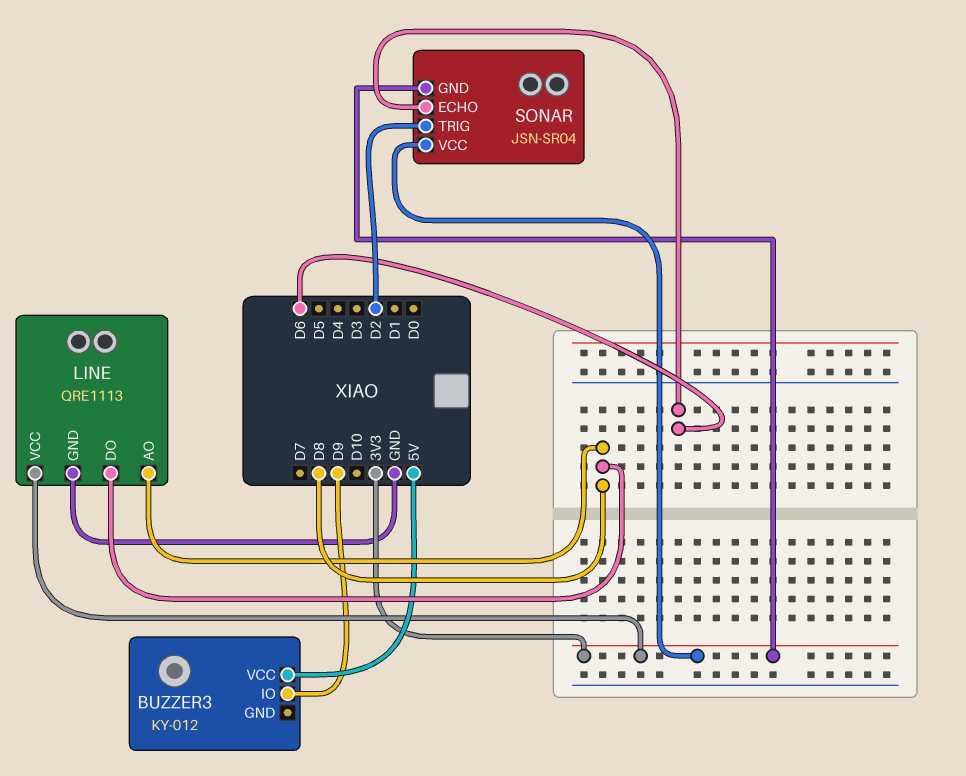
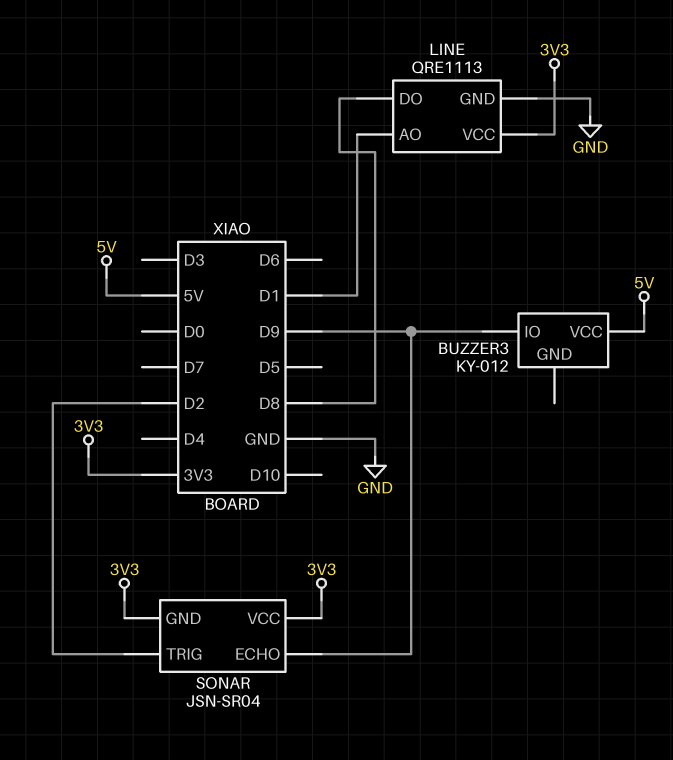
LINE pin AO: D8 -> D1
SONAR pin ECHO: D6 -> D9

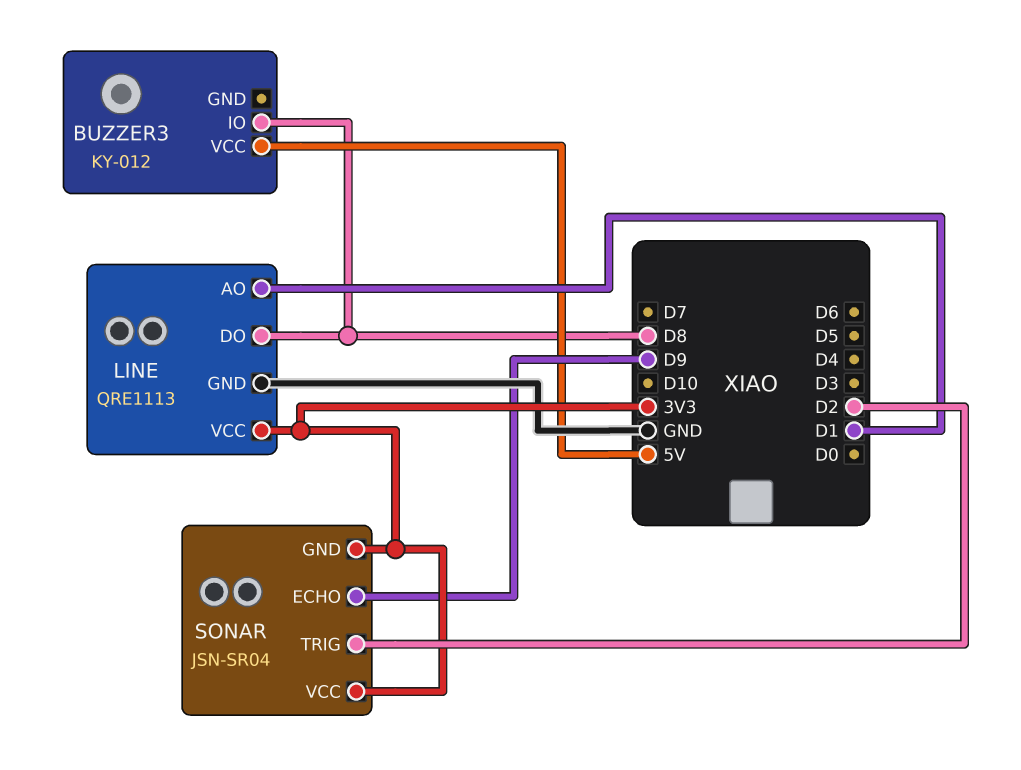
BUZZER3 pin IO: D9 -> D8

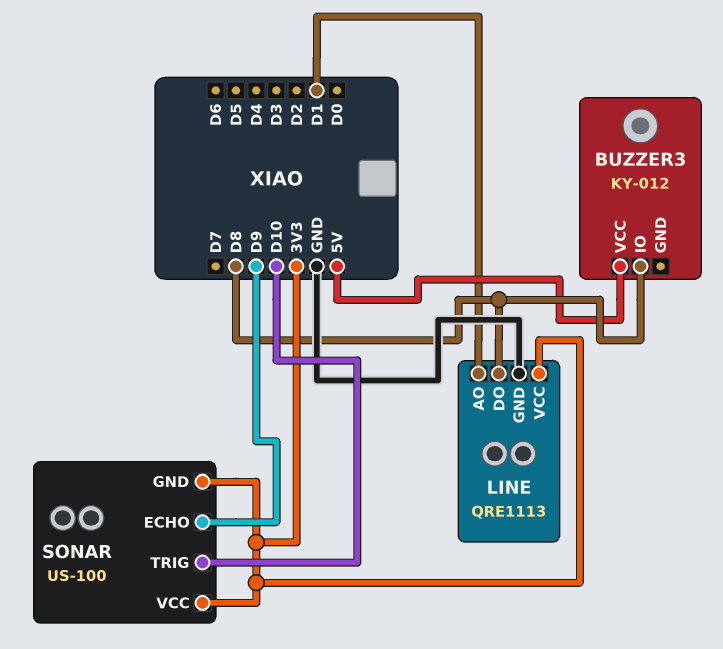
SONAR: JSN-SR04 -> US-100
SONAR pin TRIG: D2 -> D10

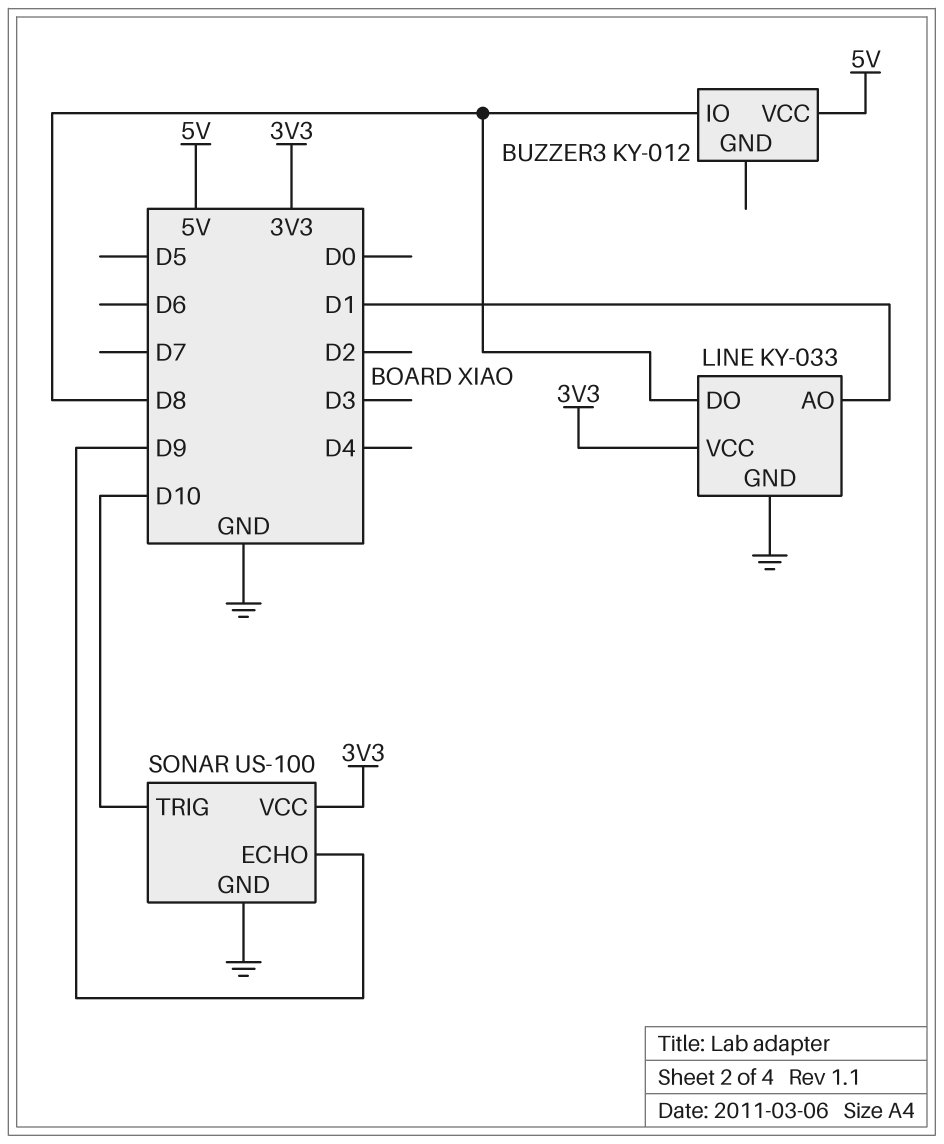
LINE: QRE1113 -> KY-033
SONAR pin GND: 3V3 -> GND

